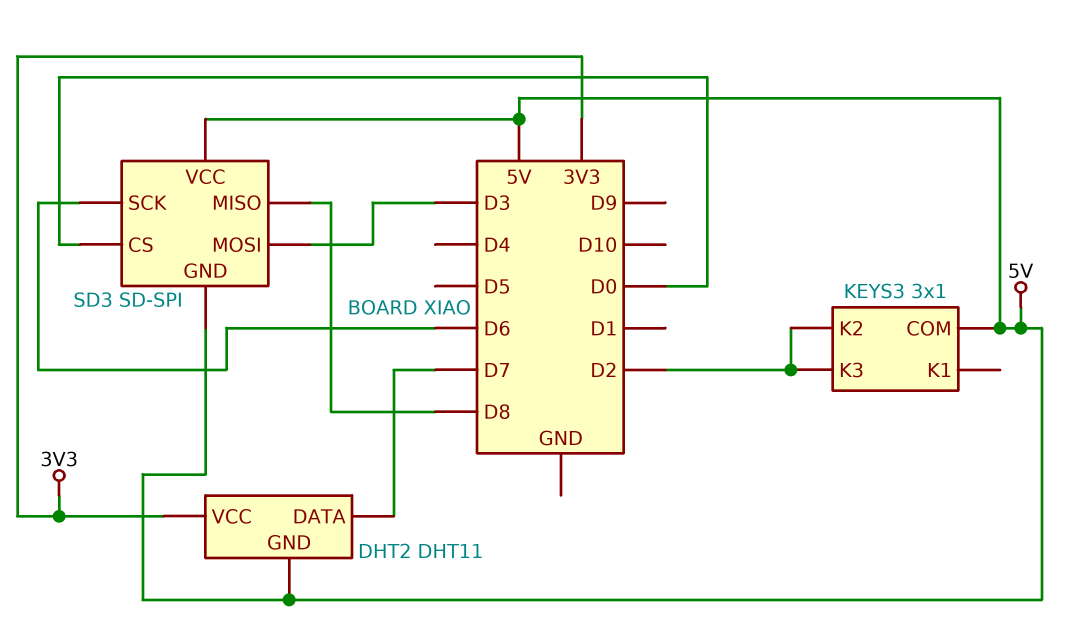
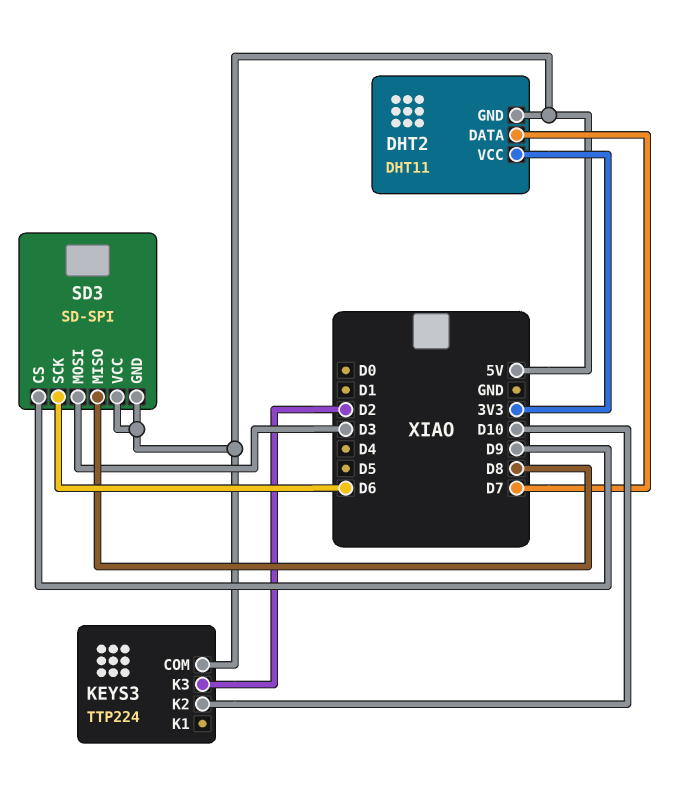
KEYS3: 3x1 -> TTP224
KEYS3 pin K2: D2 -> D10
SD3 pin CS: D0 -> D9

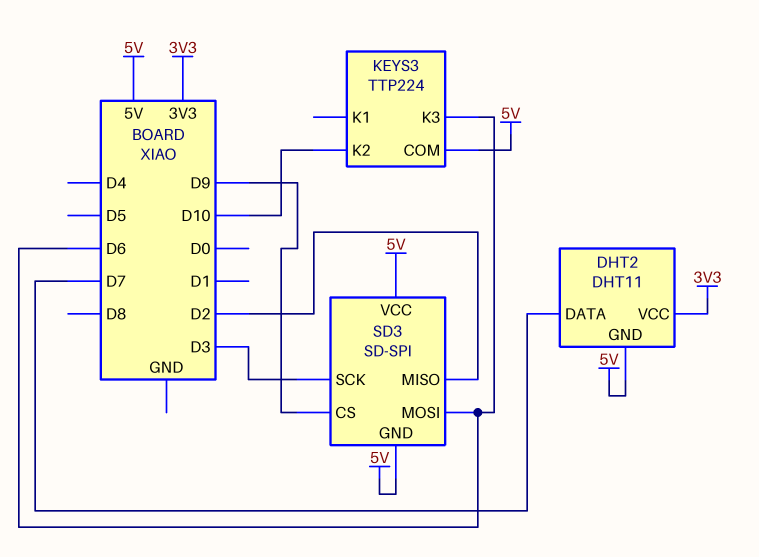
KEYS3 pin K3: D2 -> D6
SD3 pin MISO: D8 -> D2
SD3 pin MOSI: D3 -> D6
SD3 pin SCK: D6 -> D3

